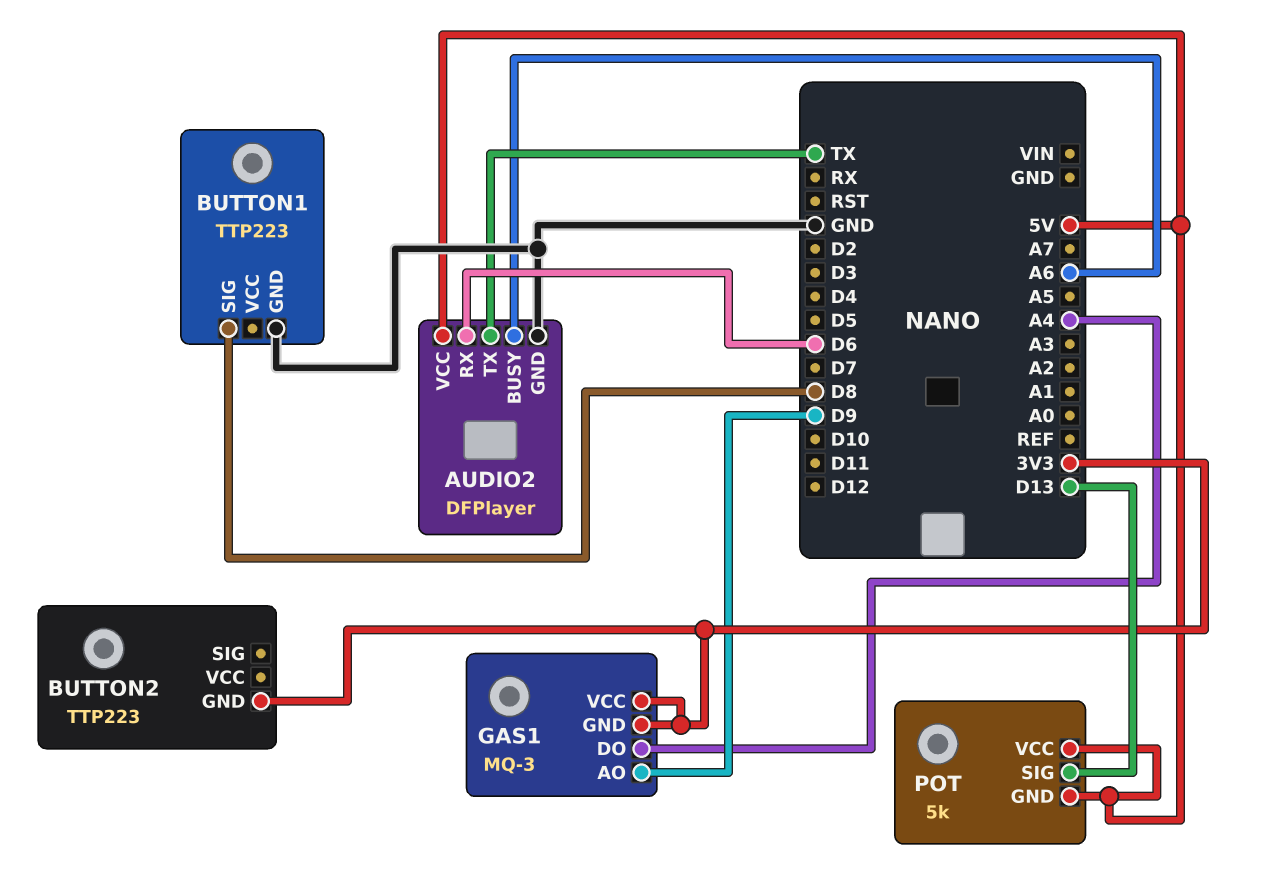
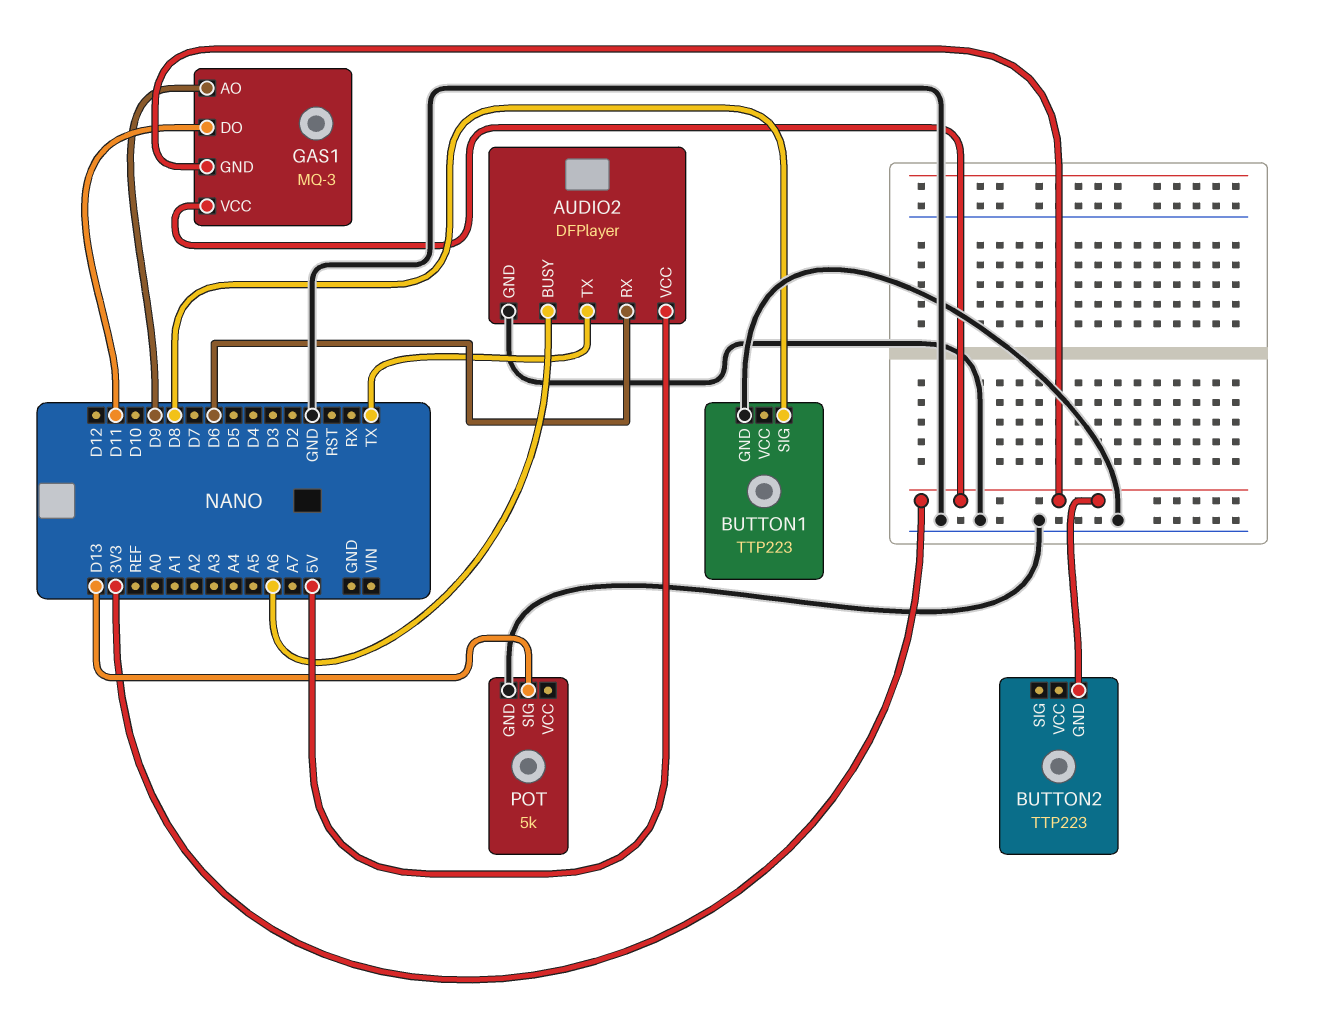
GAS1 pin DO: A4 -> D11
POT pin GND: 5V -> GND
POT pin VCC: 5V -> none

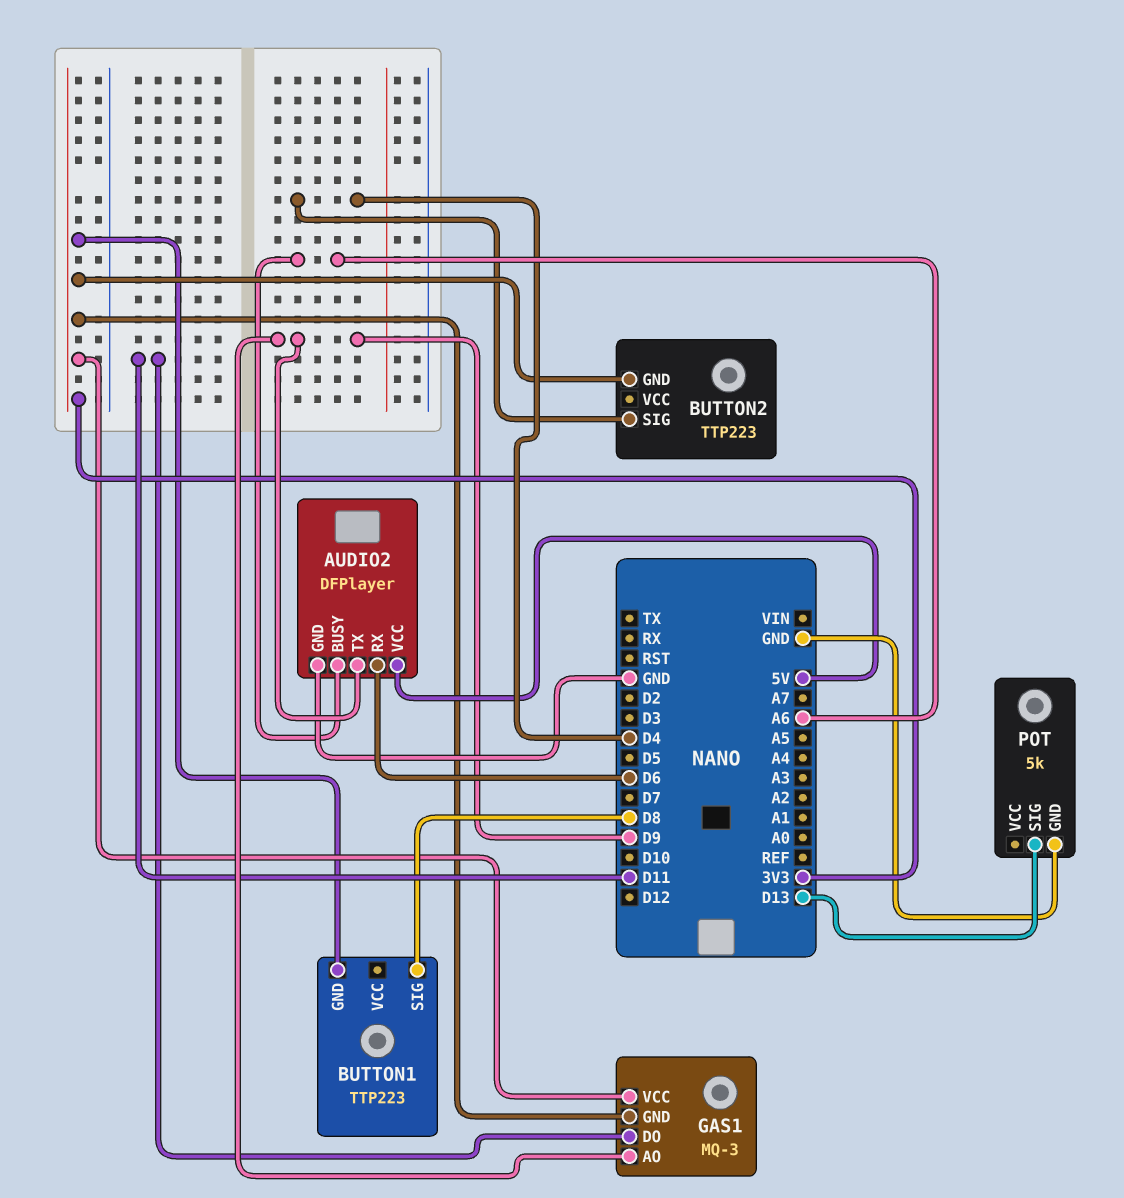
AUDIO2 pin TX: TX -> D9
BUTTON1 pin GND: GND -> 3V3
BUTTON2 pin SIG: none -> D4

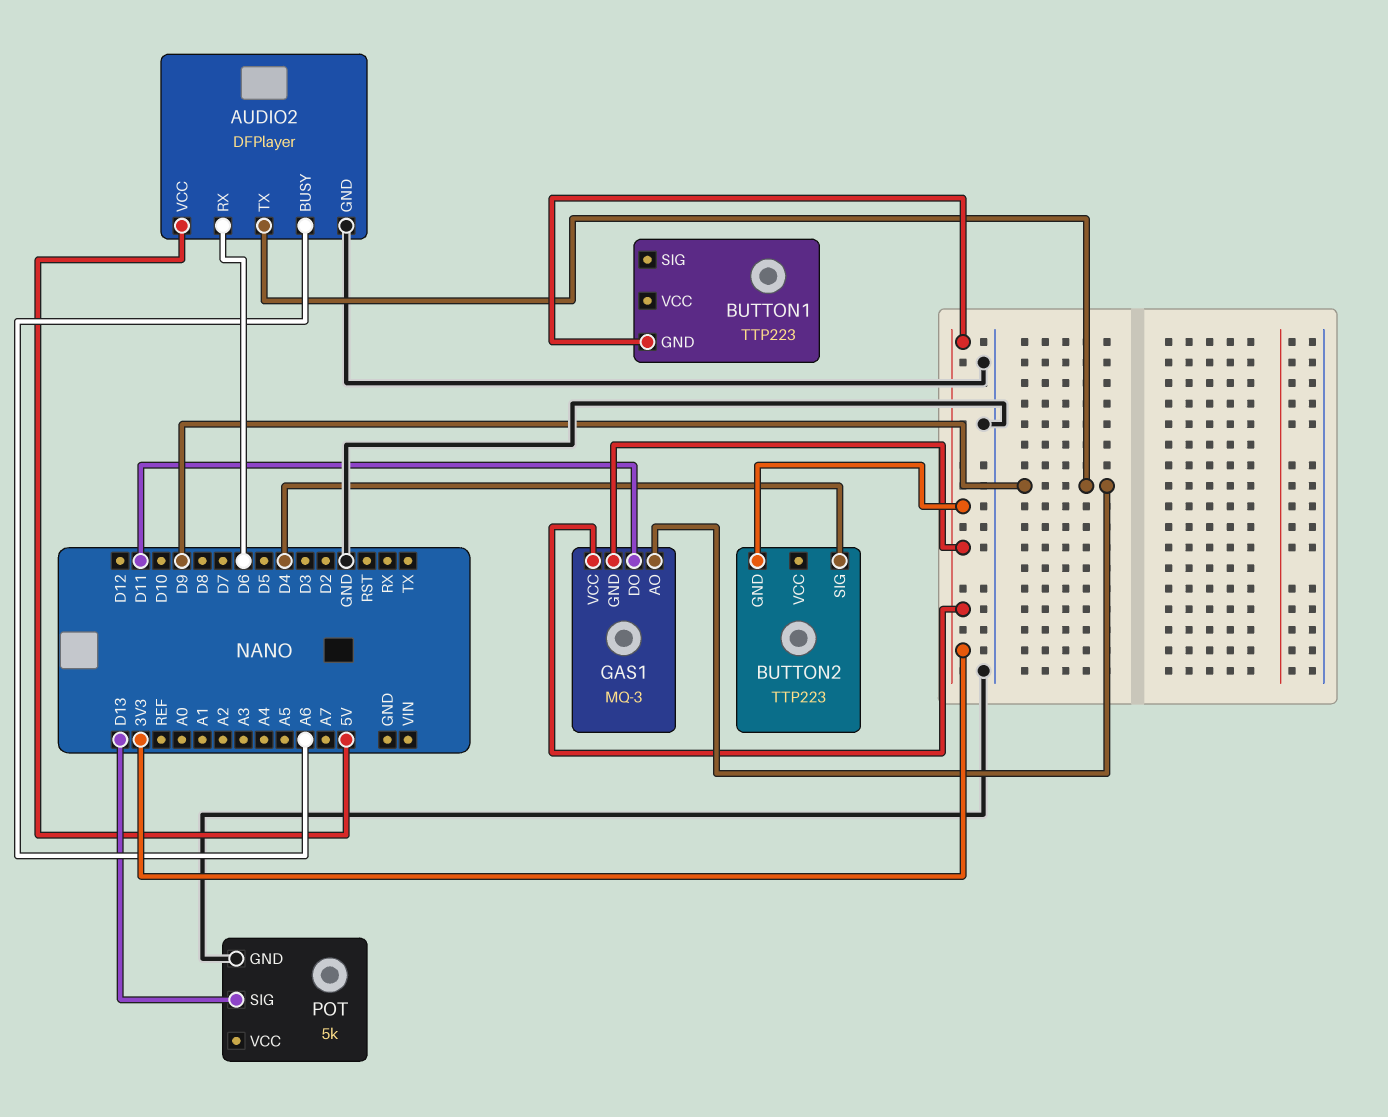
BUTTON1 pin SIG: D8 -> none

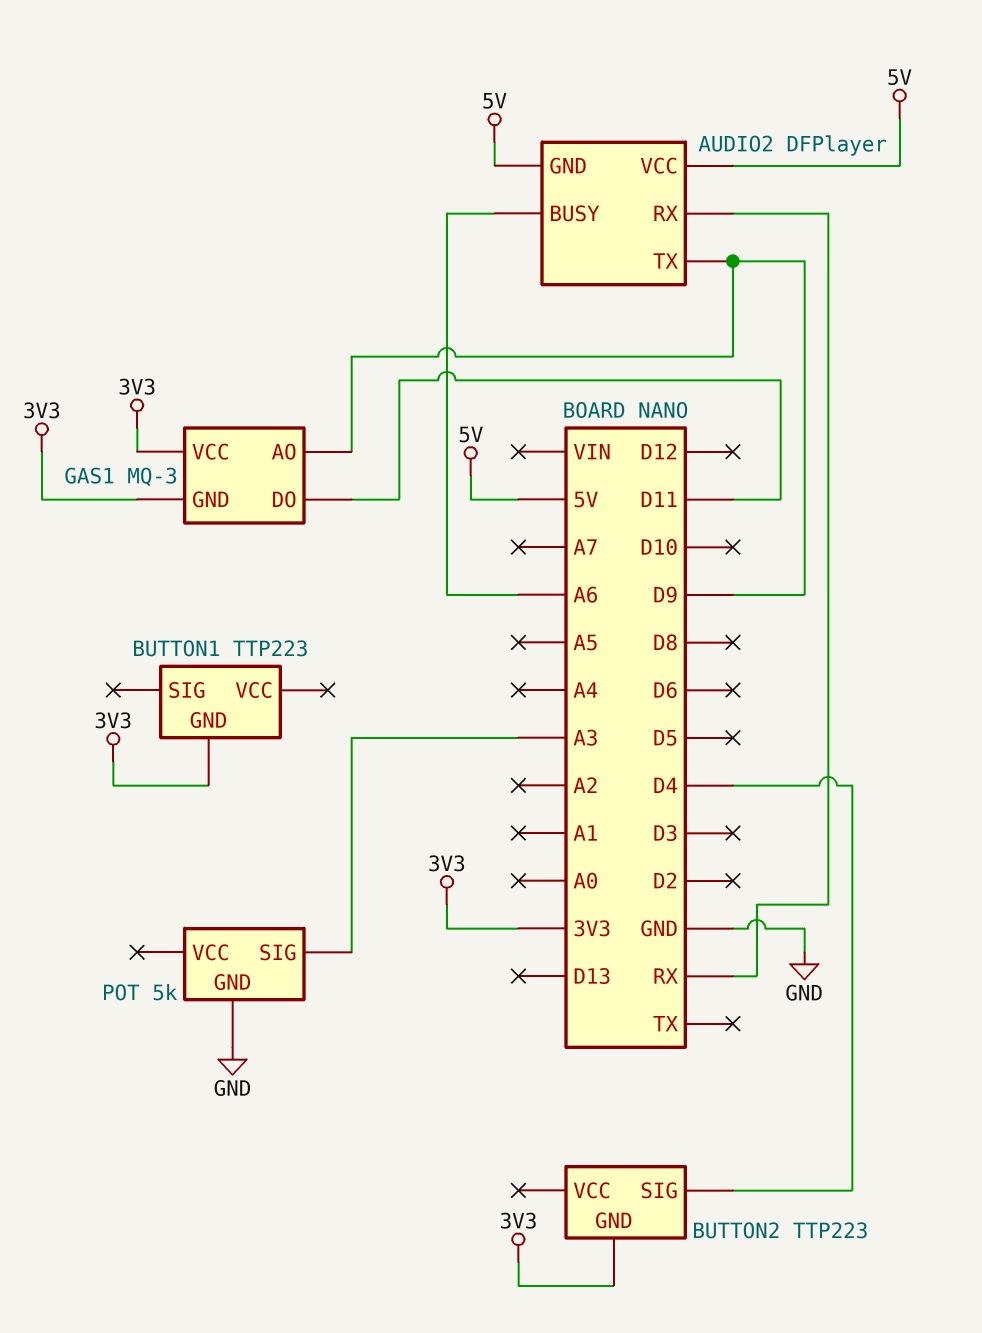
AUDIO2 pin GND: GND -> 5V
AUDIO2 pin RX: D6 -> RX
POT pin SIG: D13 -> A3

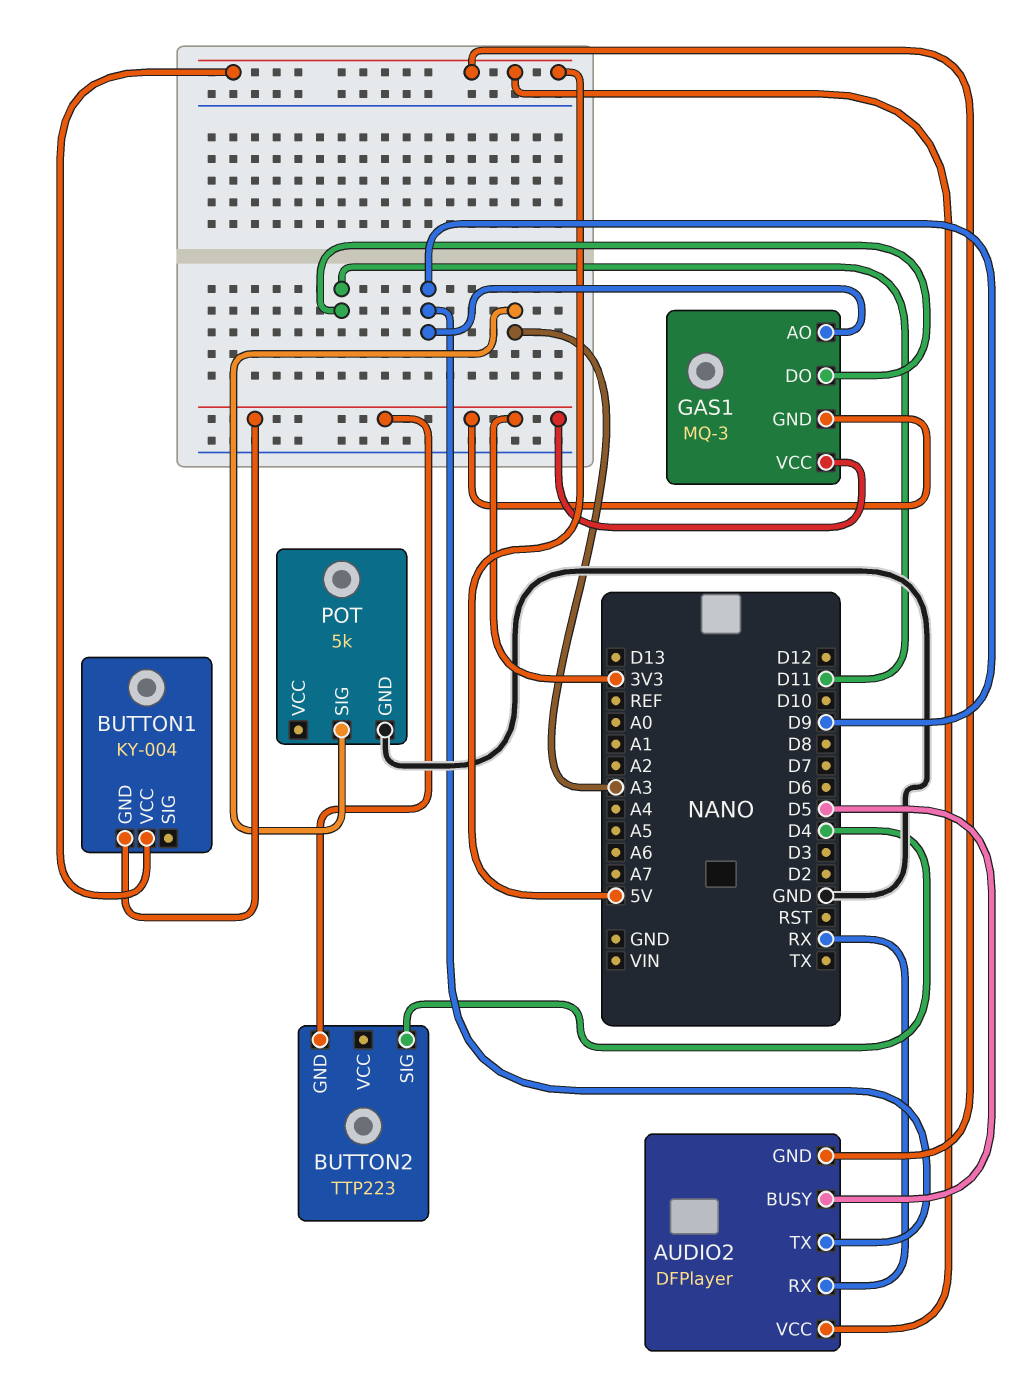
AUDIO2 pin BUSY: A6 -> D5
BUTTON1: TTP223 -> KY-004
BUTTON1 pin VCC: none -> 5V

